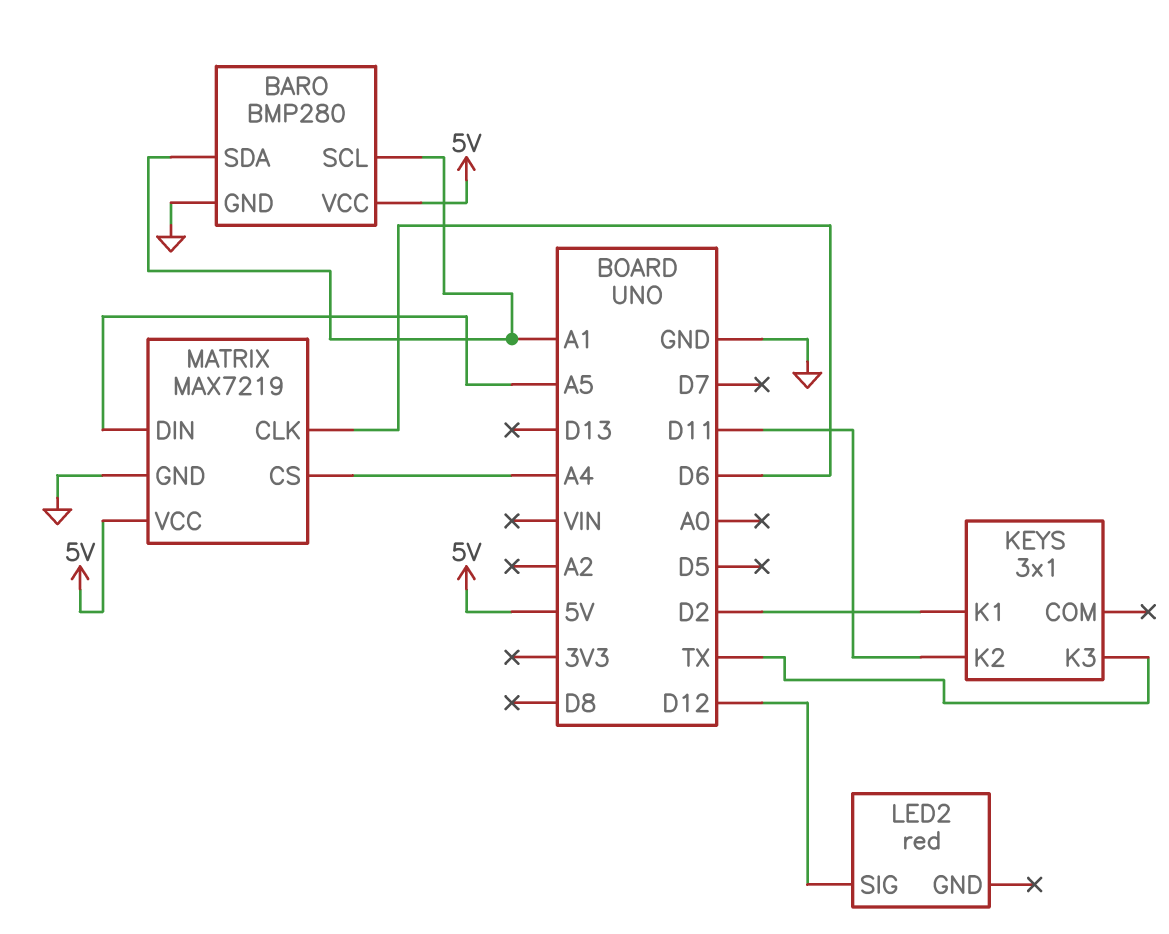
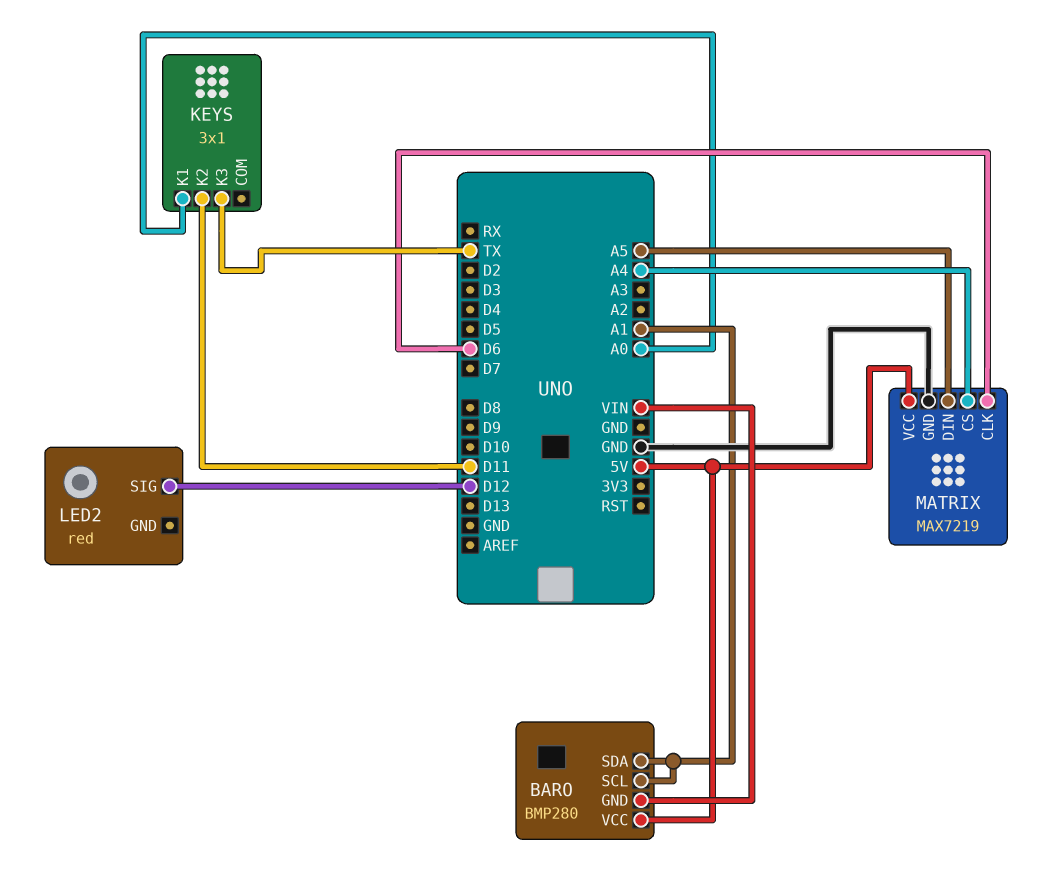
BARO pin GND: GND -> VIN
KEYS pin K1: D2 -> A0

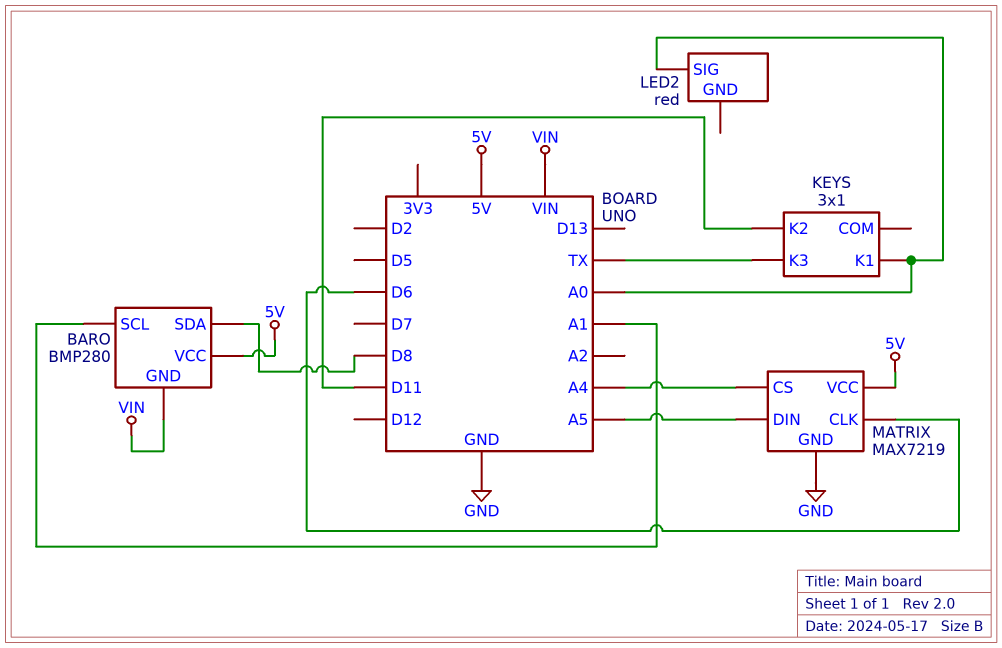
BARO pin SDA: A1 -> D8
LED2 pin SIG: D12 -> A0

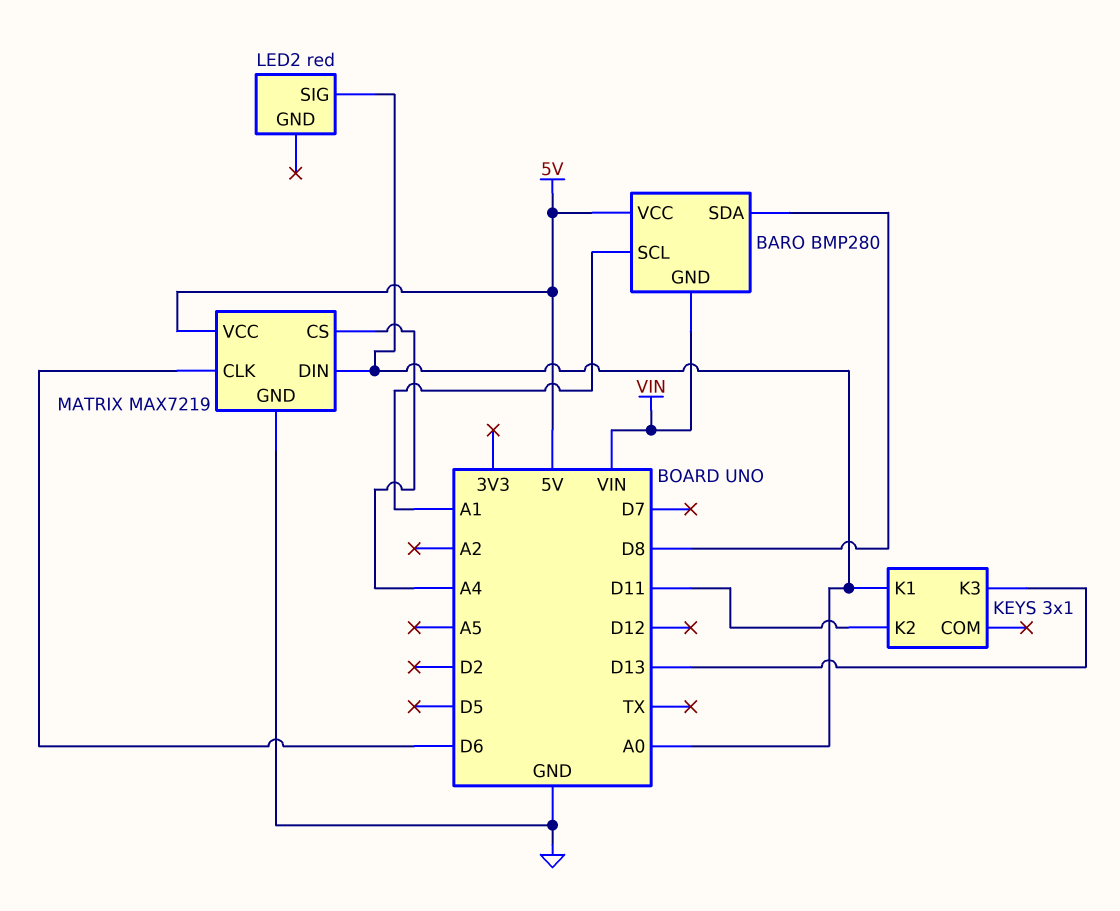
KEYS pin K3: TX -> D13
MATRIX pin DIN: A5 -> A0

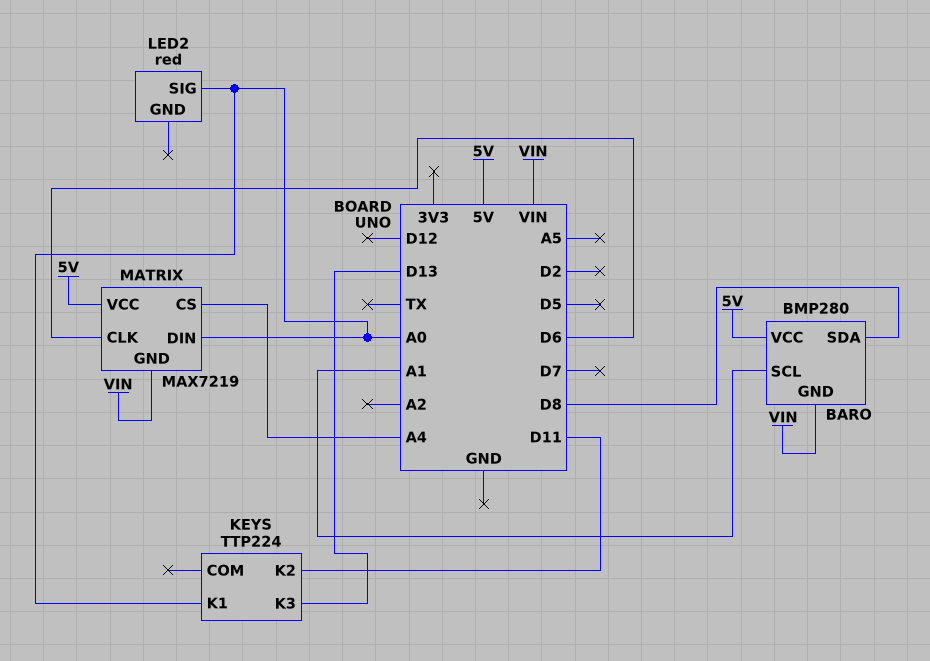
KEYS: 3x1 -> TTP224
MATRIX pin GND: GND -> VIN

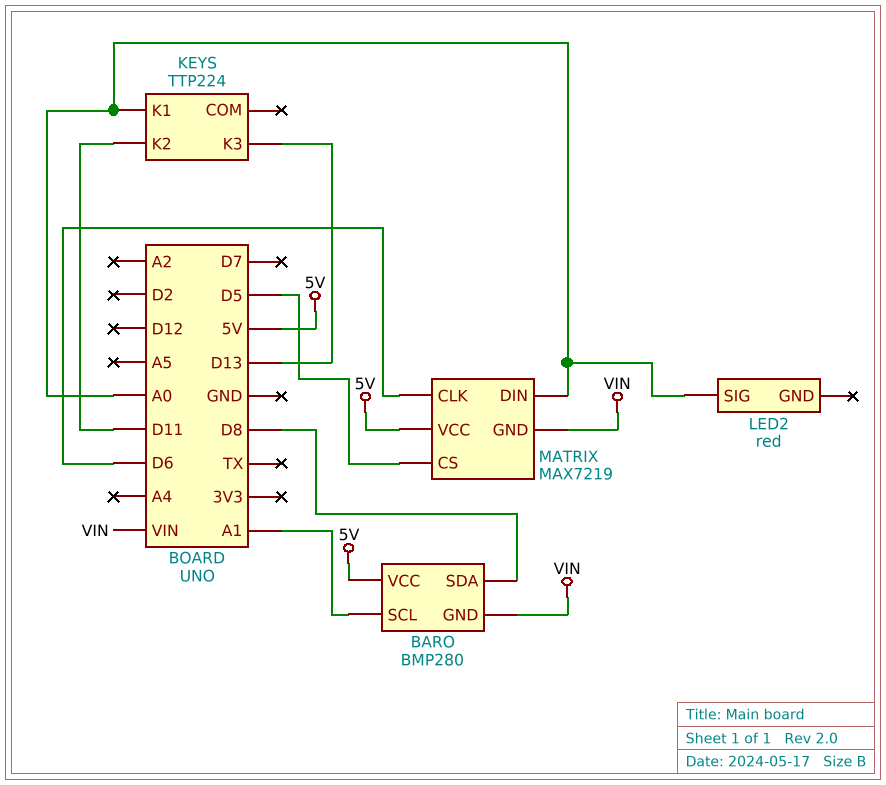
MATRIX pin CS: A4 -> D5

